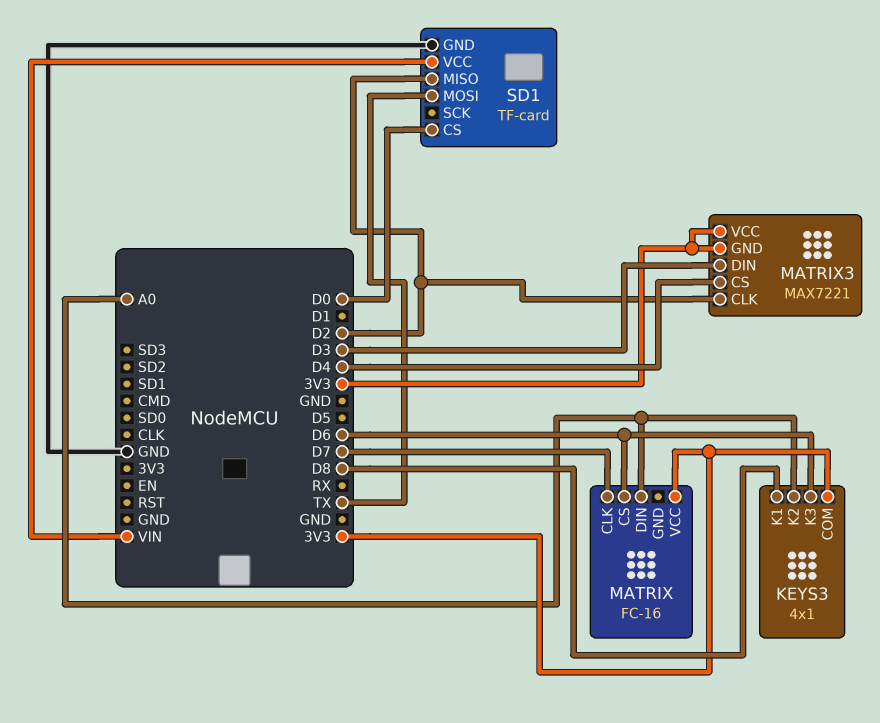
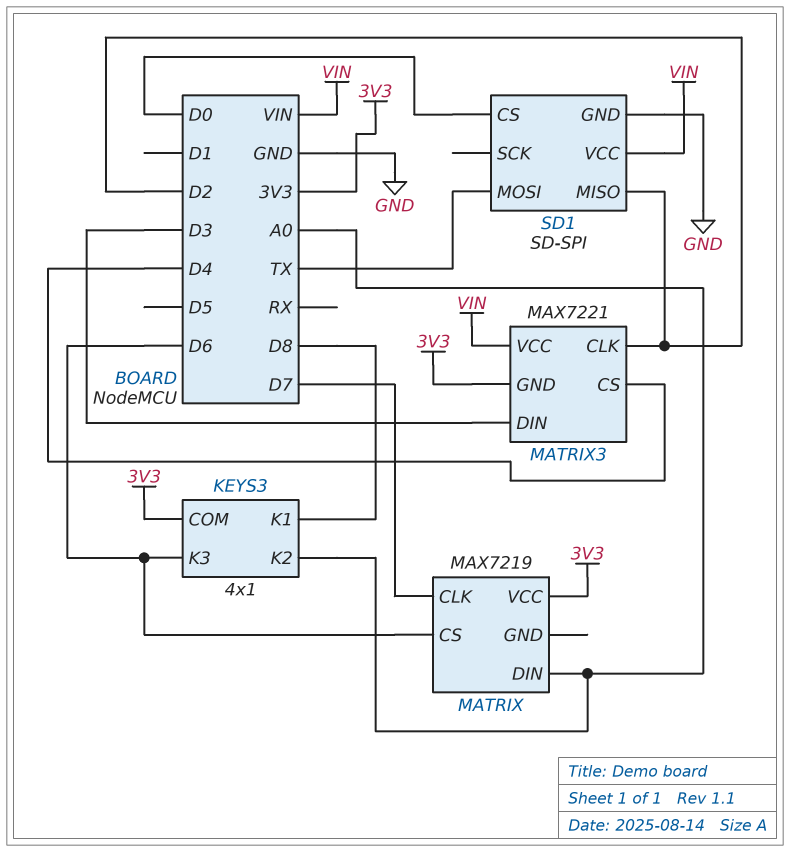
MATRIX: FC-16 -> MAX7219
MATRIX3 pin VCC: 3V3 -> VIN
SD1: TF-card -> SD-SPI

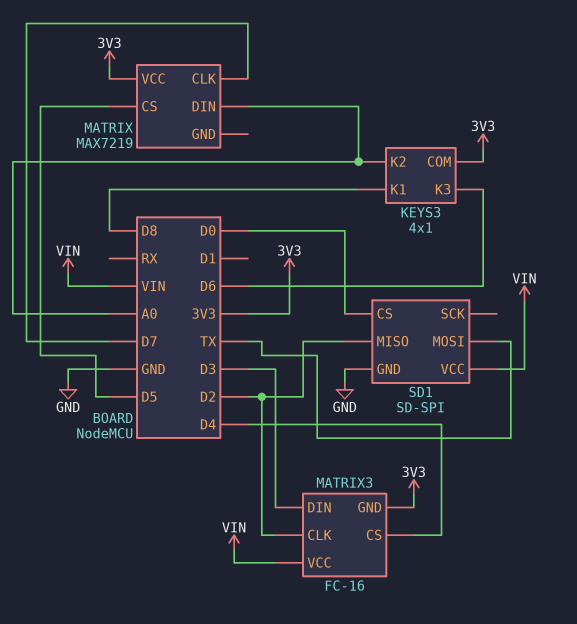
MATRIX pin CS: D6 -> D5
MATRIX3: MAX7221 -> FC-16

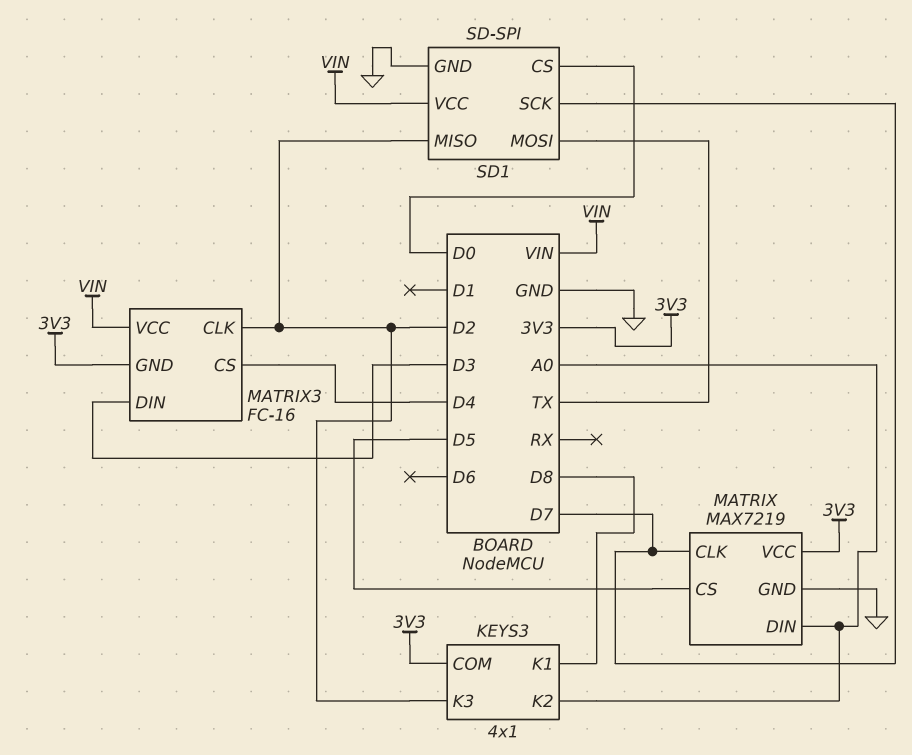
KEYS3 pin K3: D6 -> D2
MATRIX pin GND: none -> GND
SD1 pin SCK: none -> D7

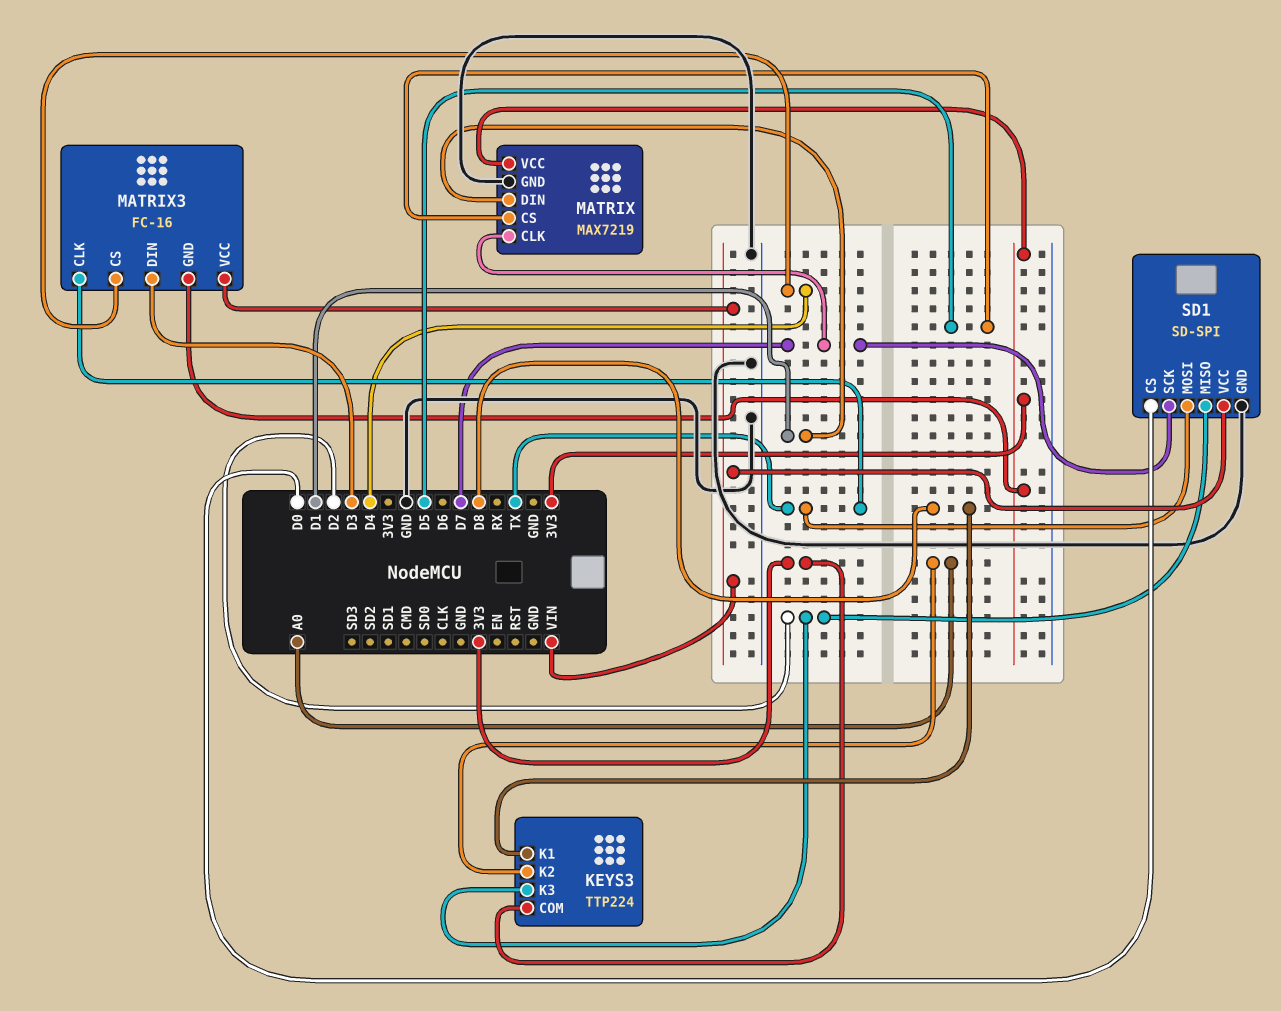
KEYS3: 4x1 -> TTP224
MATRIX pin DIN: A0 -> D1
MATRIX3 pin CLK: D2 -> TX

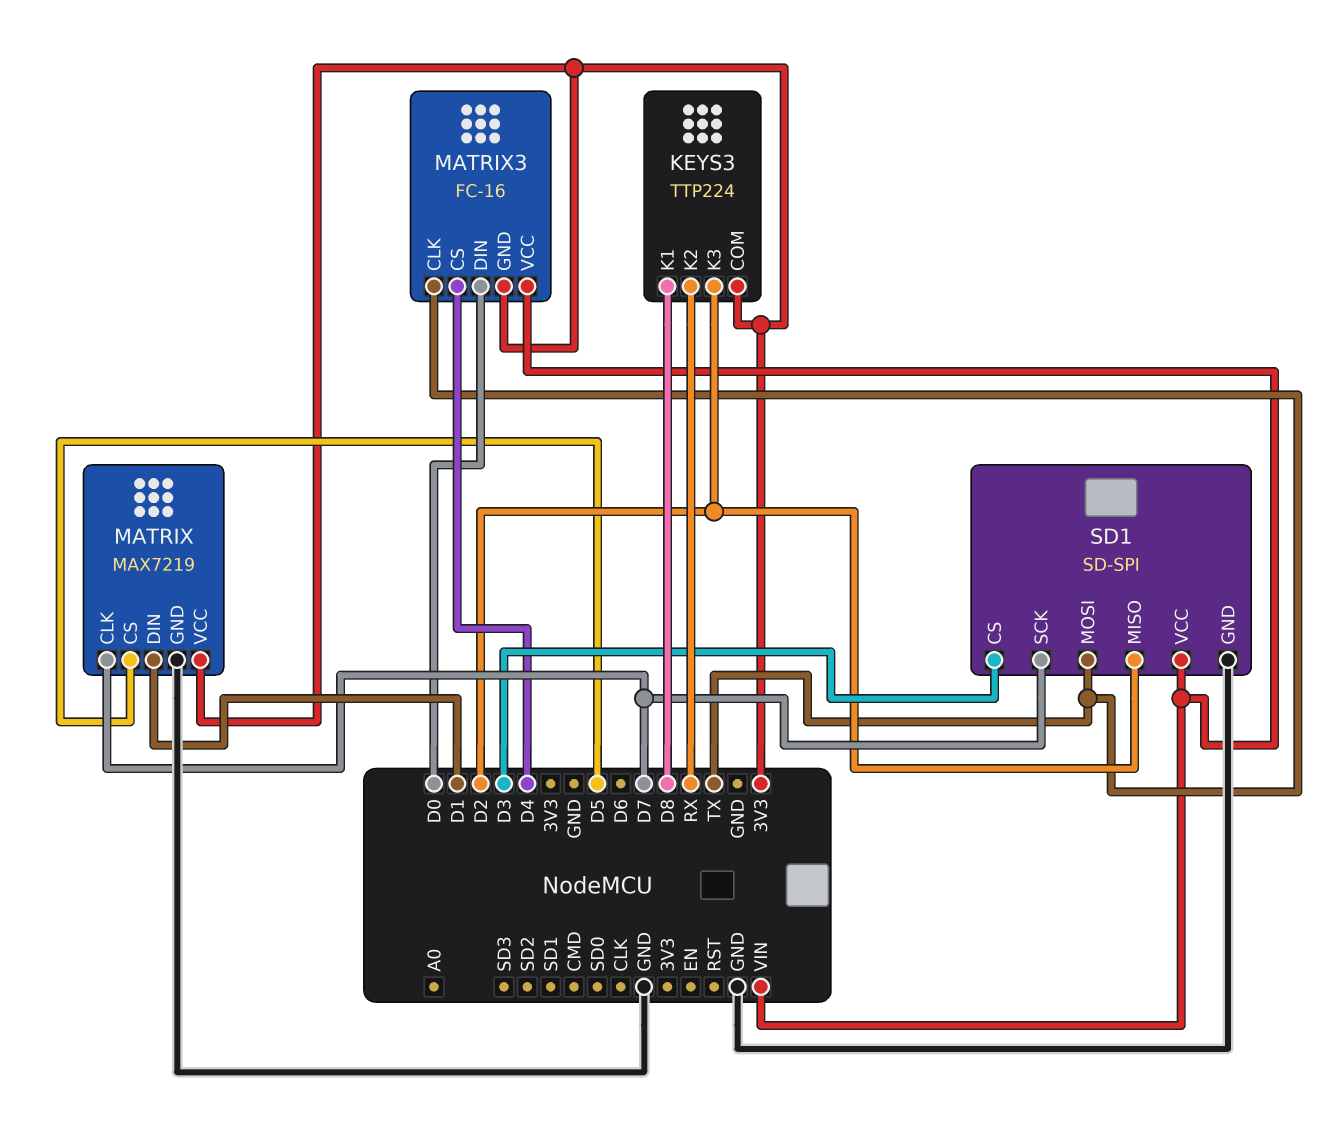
KEYS3 pin K2: A0 -> RX
MATRIX3 pin DIN: D3 -> D0
SD1 pin CS: D0 -> D3

